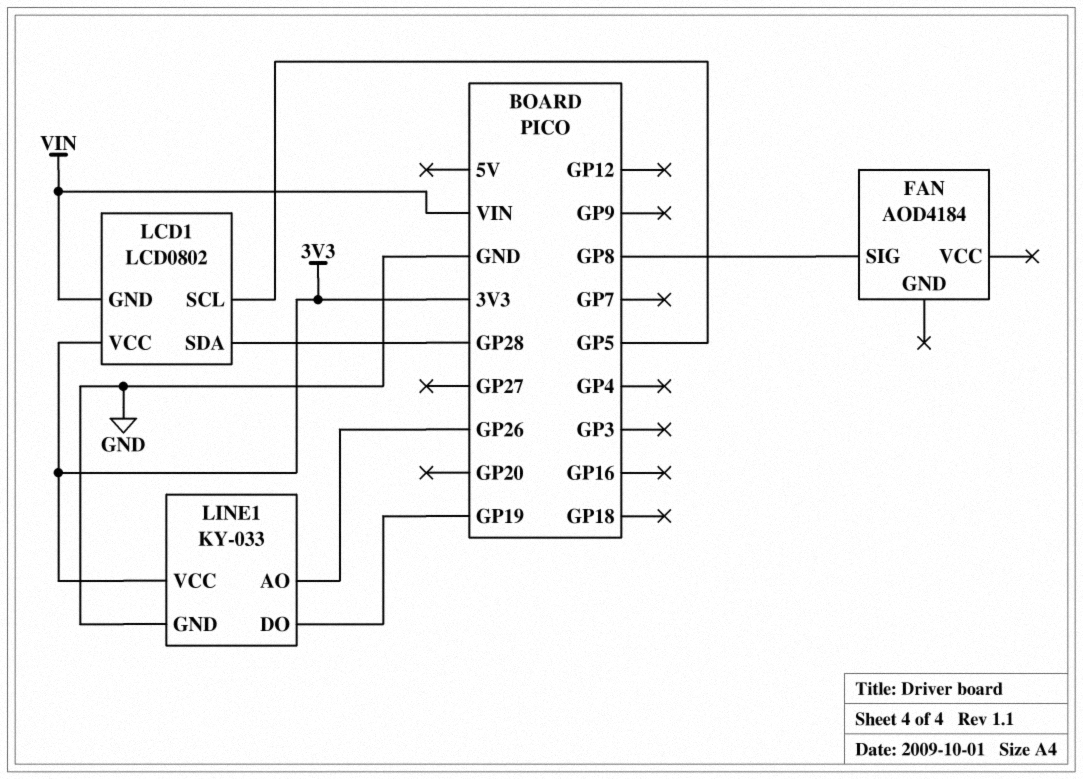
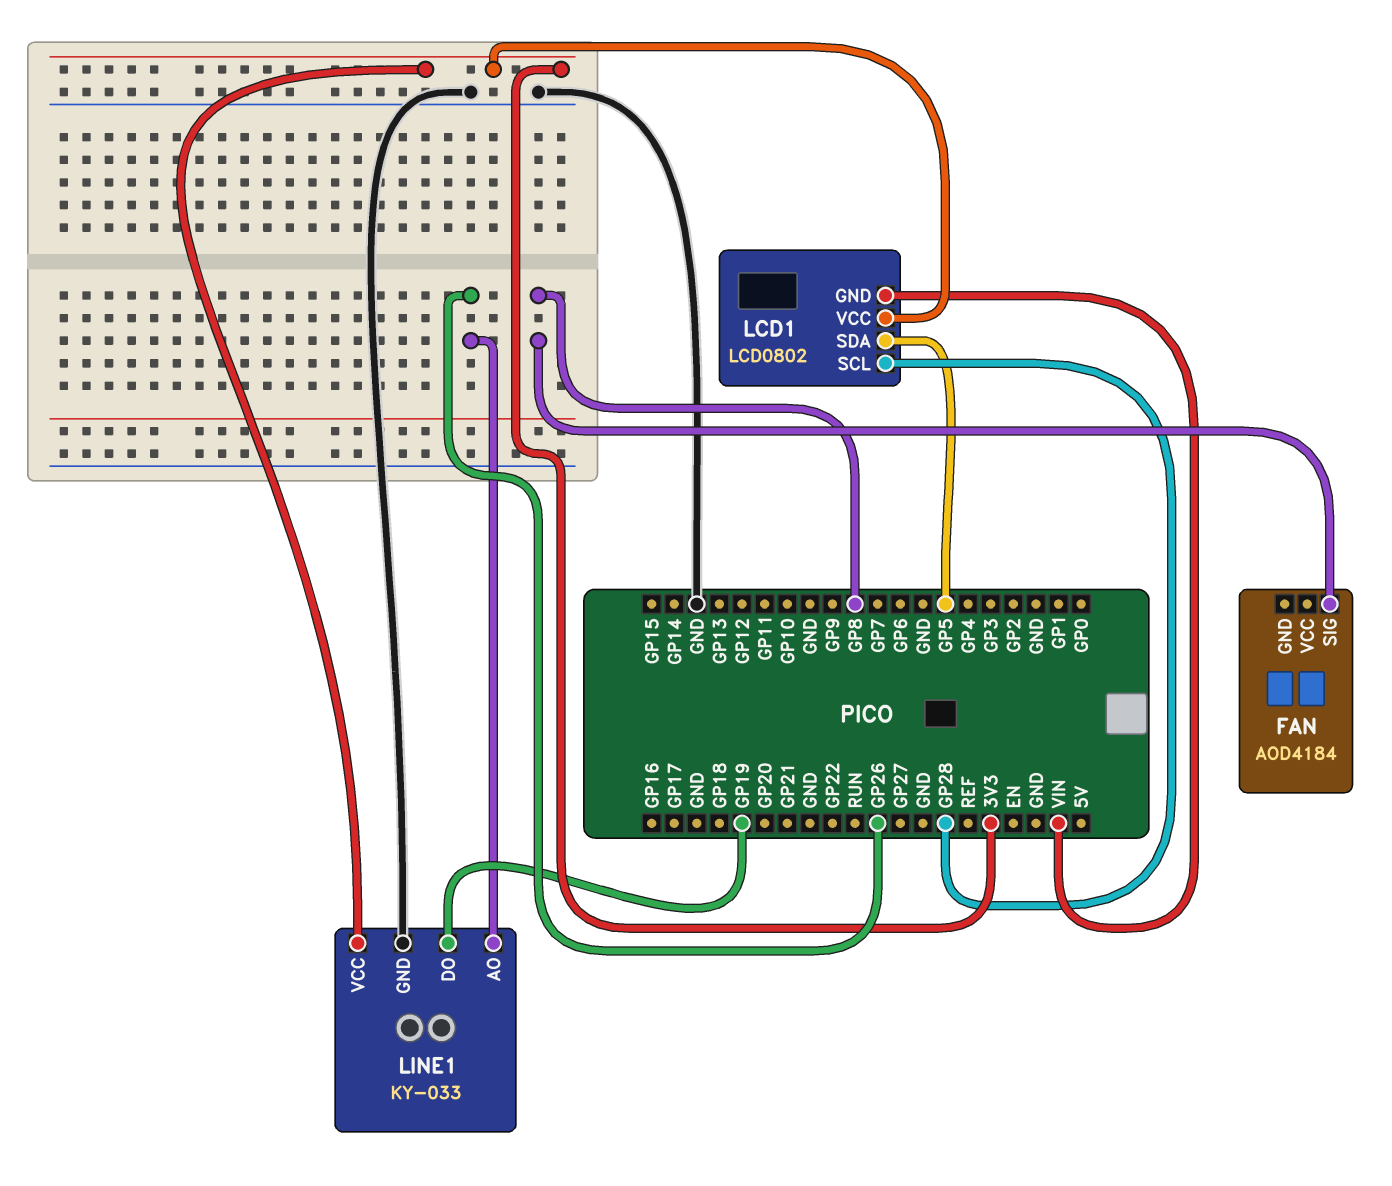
LCD1 pin SCL: GP5 -> GP28
LCD1 pin SDA: GP28 -> GP5

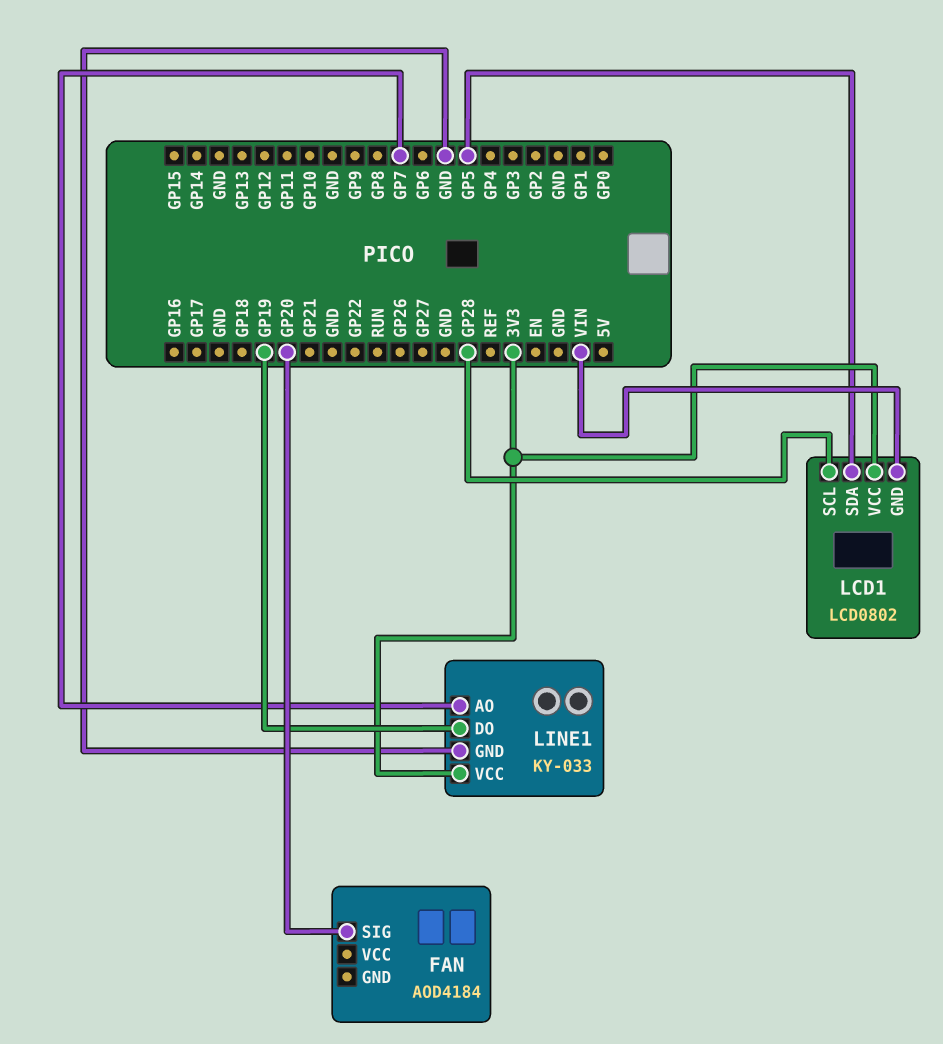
FAN pin SIG: GP8 -> GP20
LINE1 pin AO: GP26 -> GP7

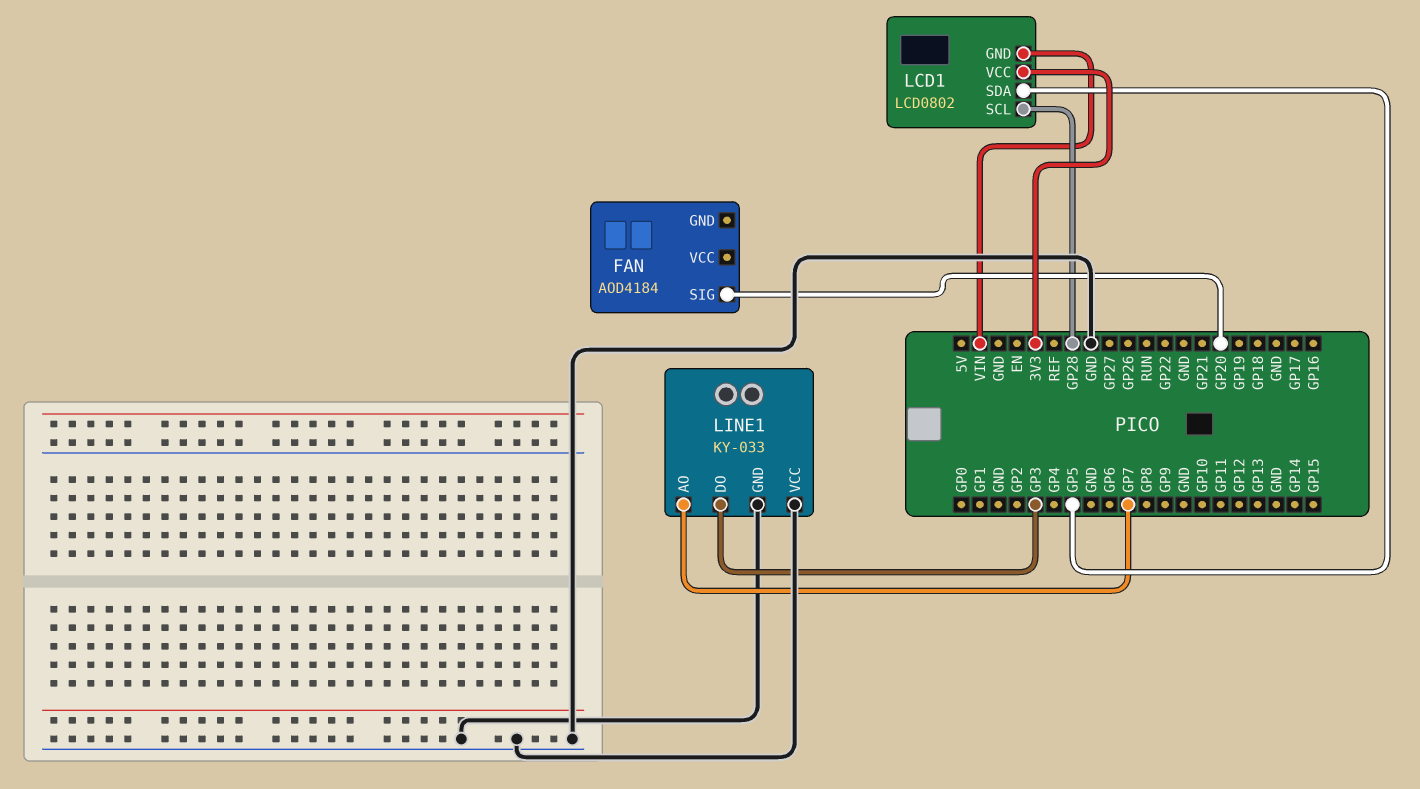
LINE1 pin DO: GP19 -> GP3
LINE1 pin VCC: 3V3 -> GND

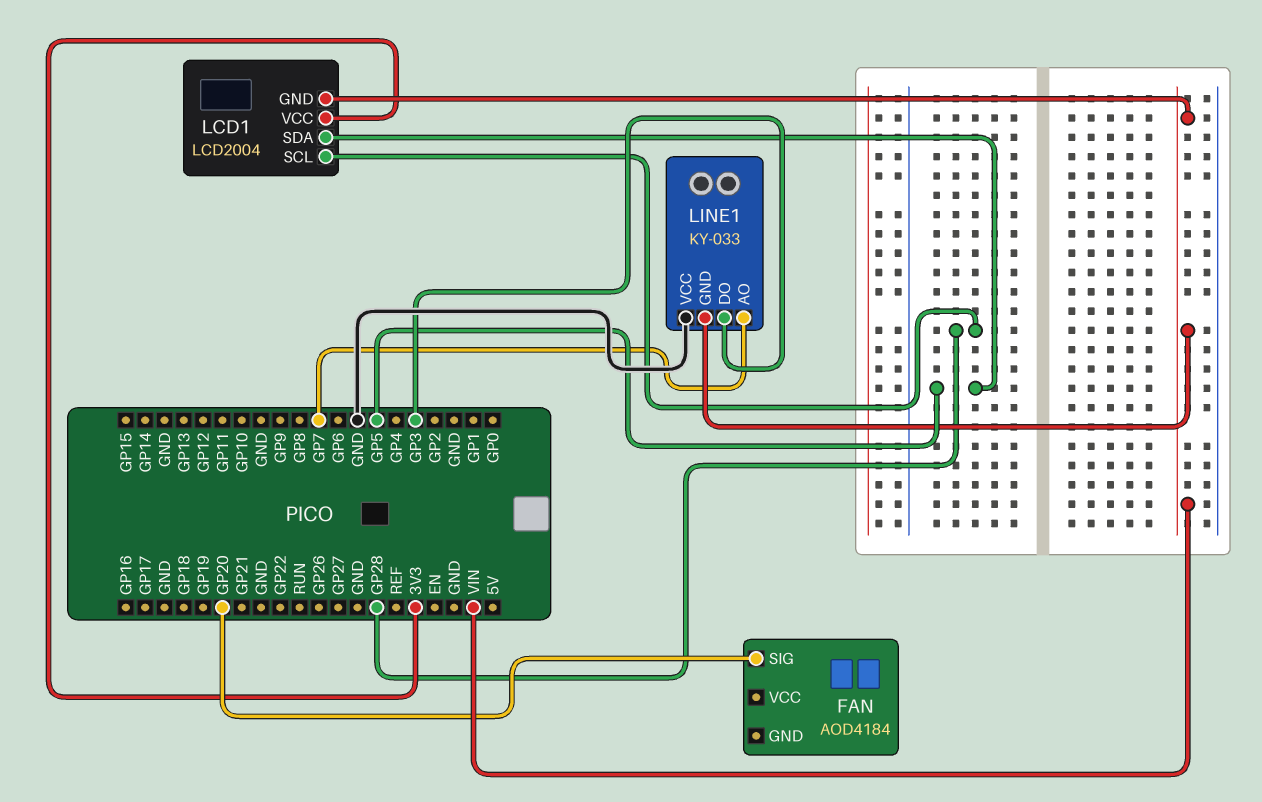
LCD1: LCD0802 -> LCD2004
LINE1 pin GND: GND -> VIN

